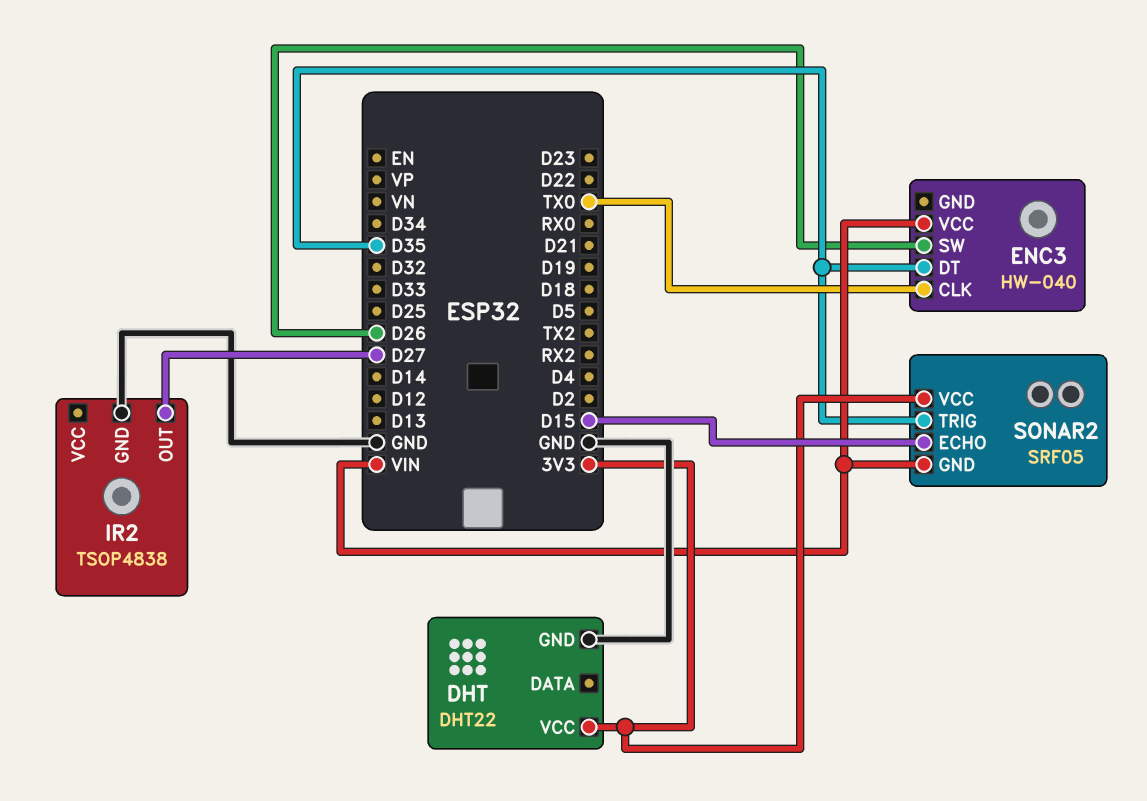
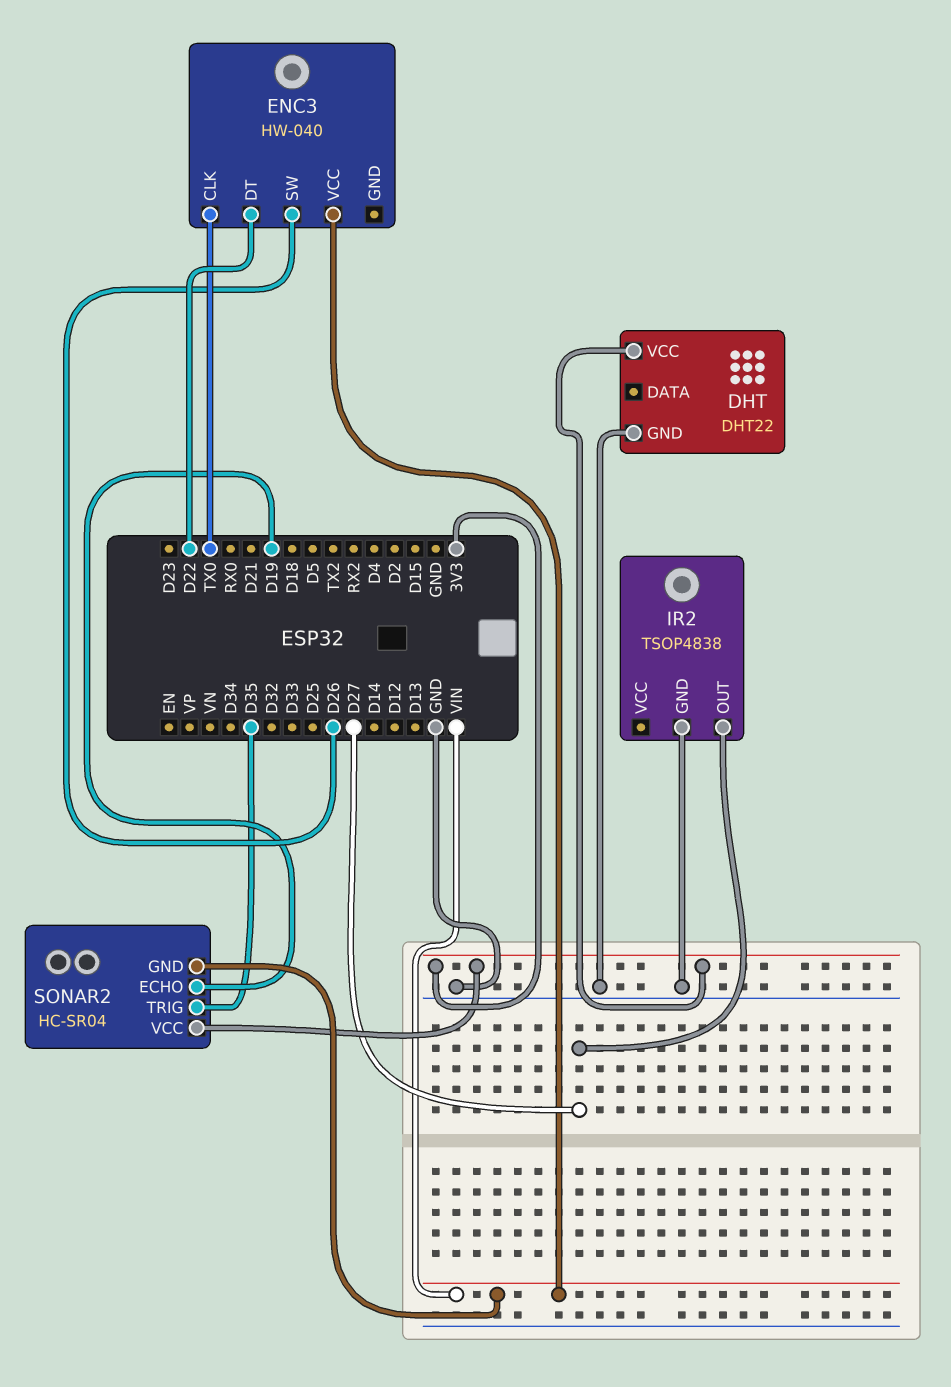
ENC3 pin DT: D35 -> D22
SONAR2: SRF05 -> HC-SR04
SONAR2 pin ECHO: D15 -> D19

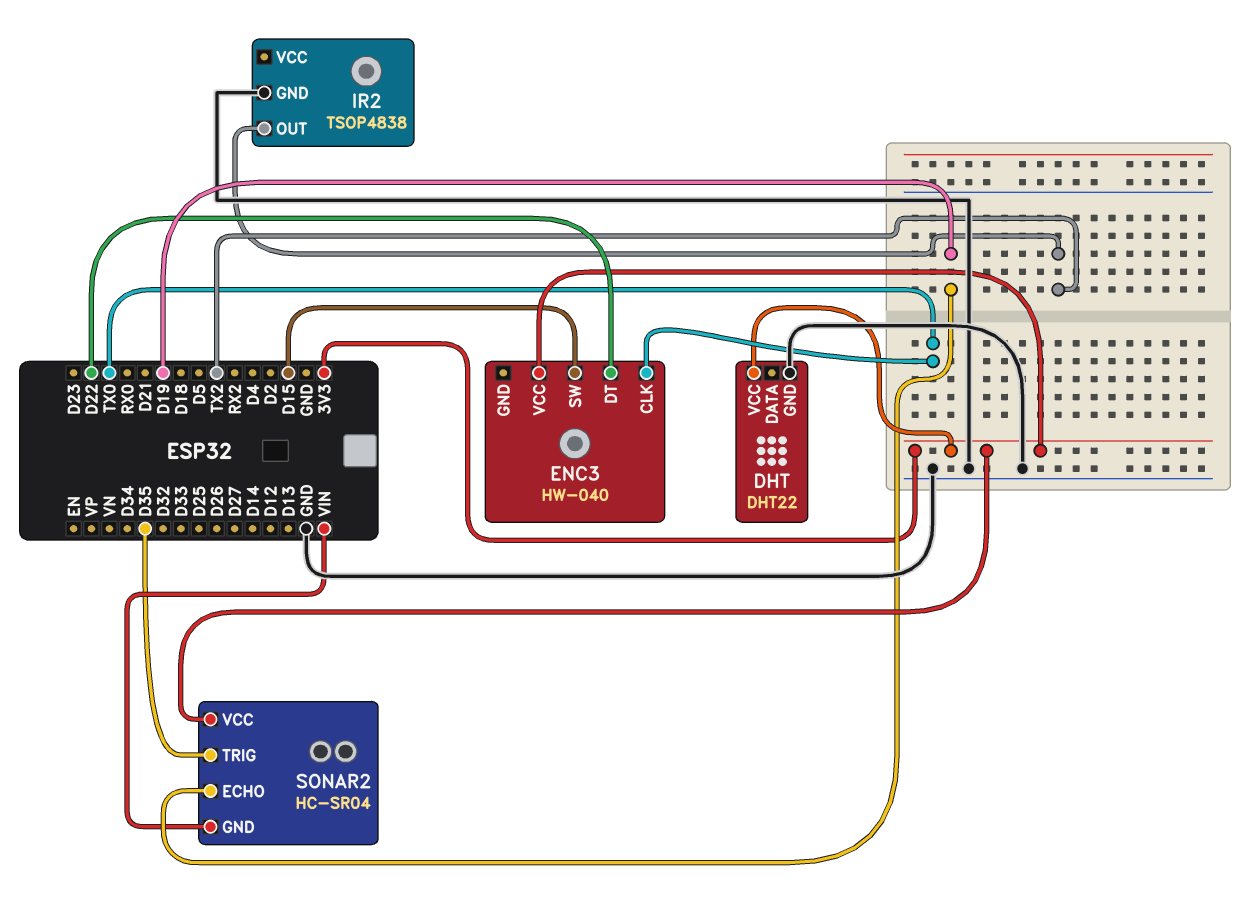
ENC3 pin SW: D26 -> D15
ENC3 pin VCC: VIN -> 3V3
IR2 pin OUT: D27 -> TX2

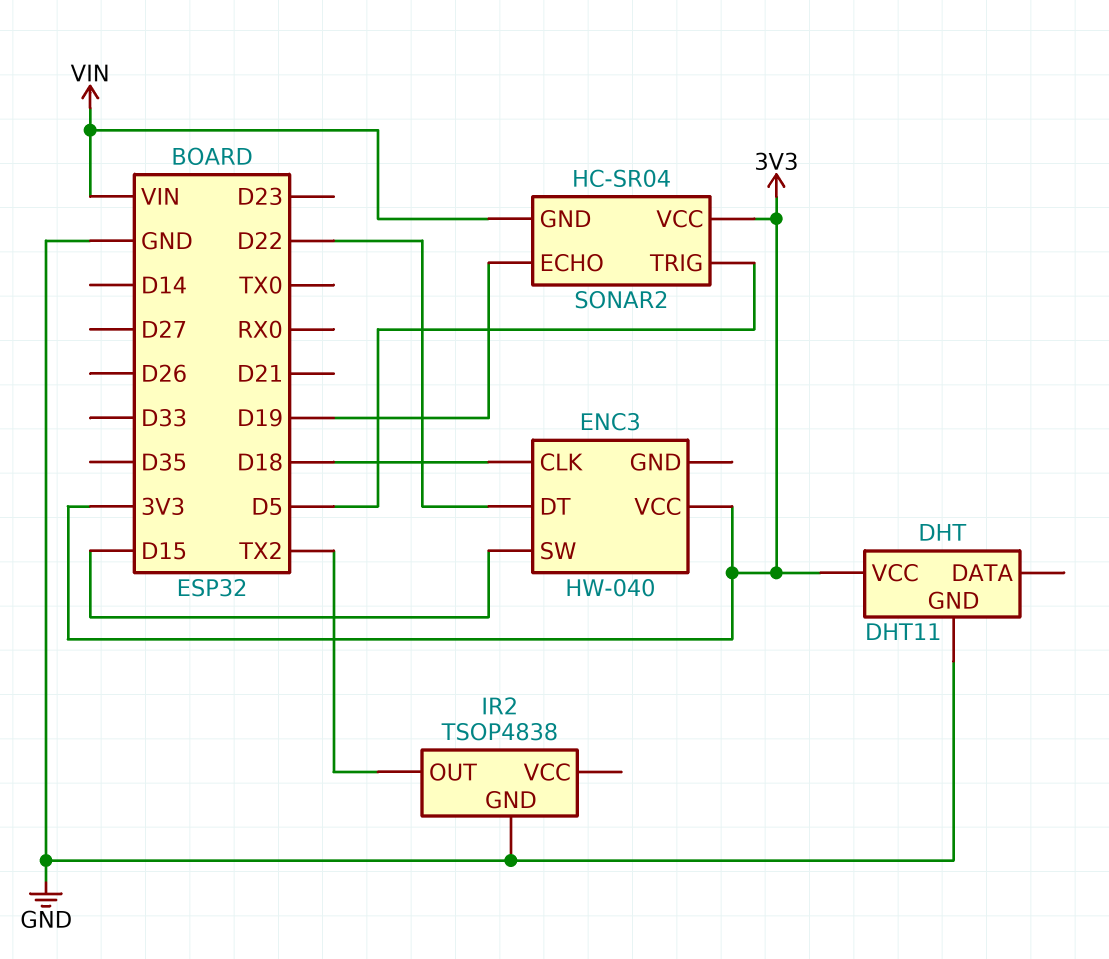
DHT: DHT22 -> DHT11
ENC3 pin CLK: TX0 -> D18
SONAR2 pin TRIG: D35 -> D5

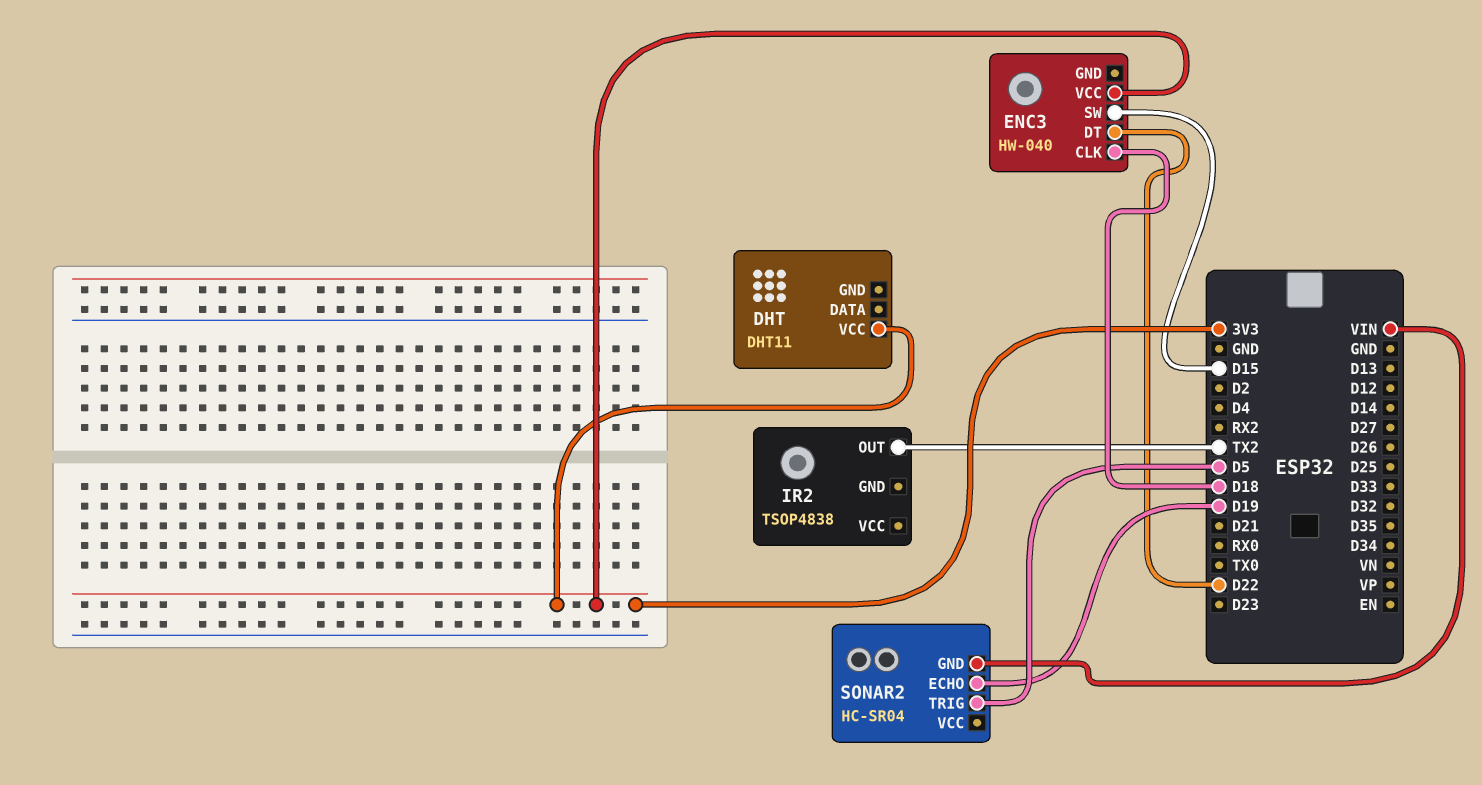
DHT pin GND: GND -> none
IR2 pin GND: GND -> none
SONAR2 pin VCC: 3V3 -> none

